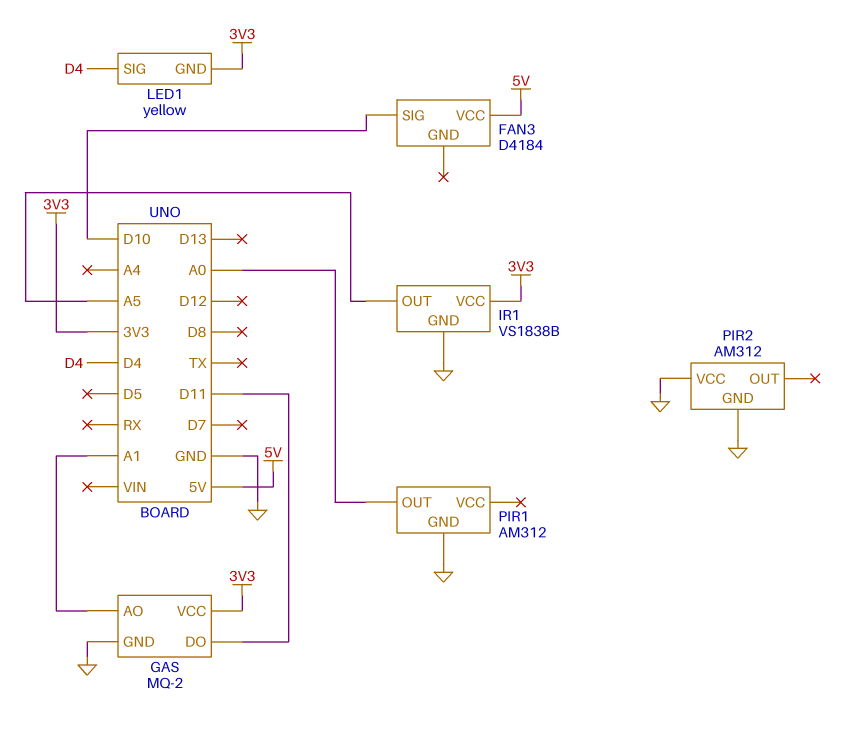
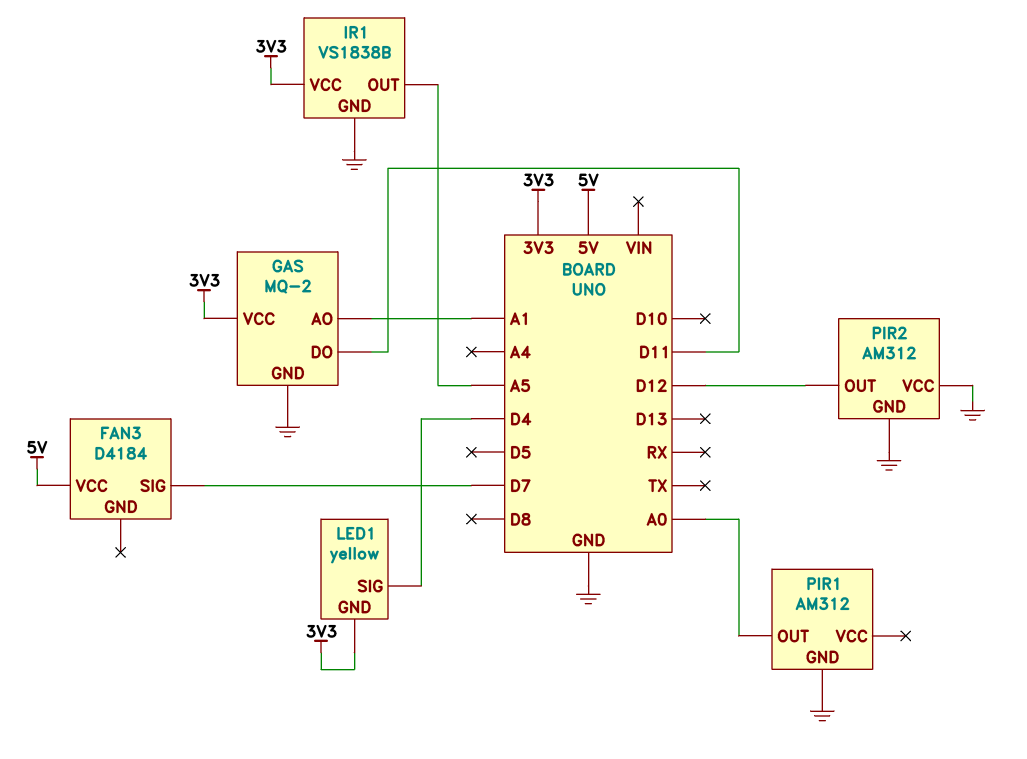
FAN3 pin SIG: D10 -> D7
PIR2 pin OUT: none -> D12

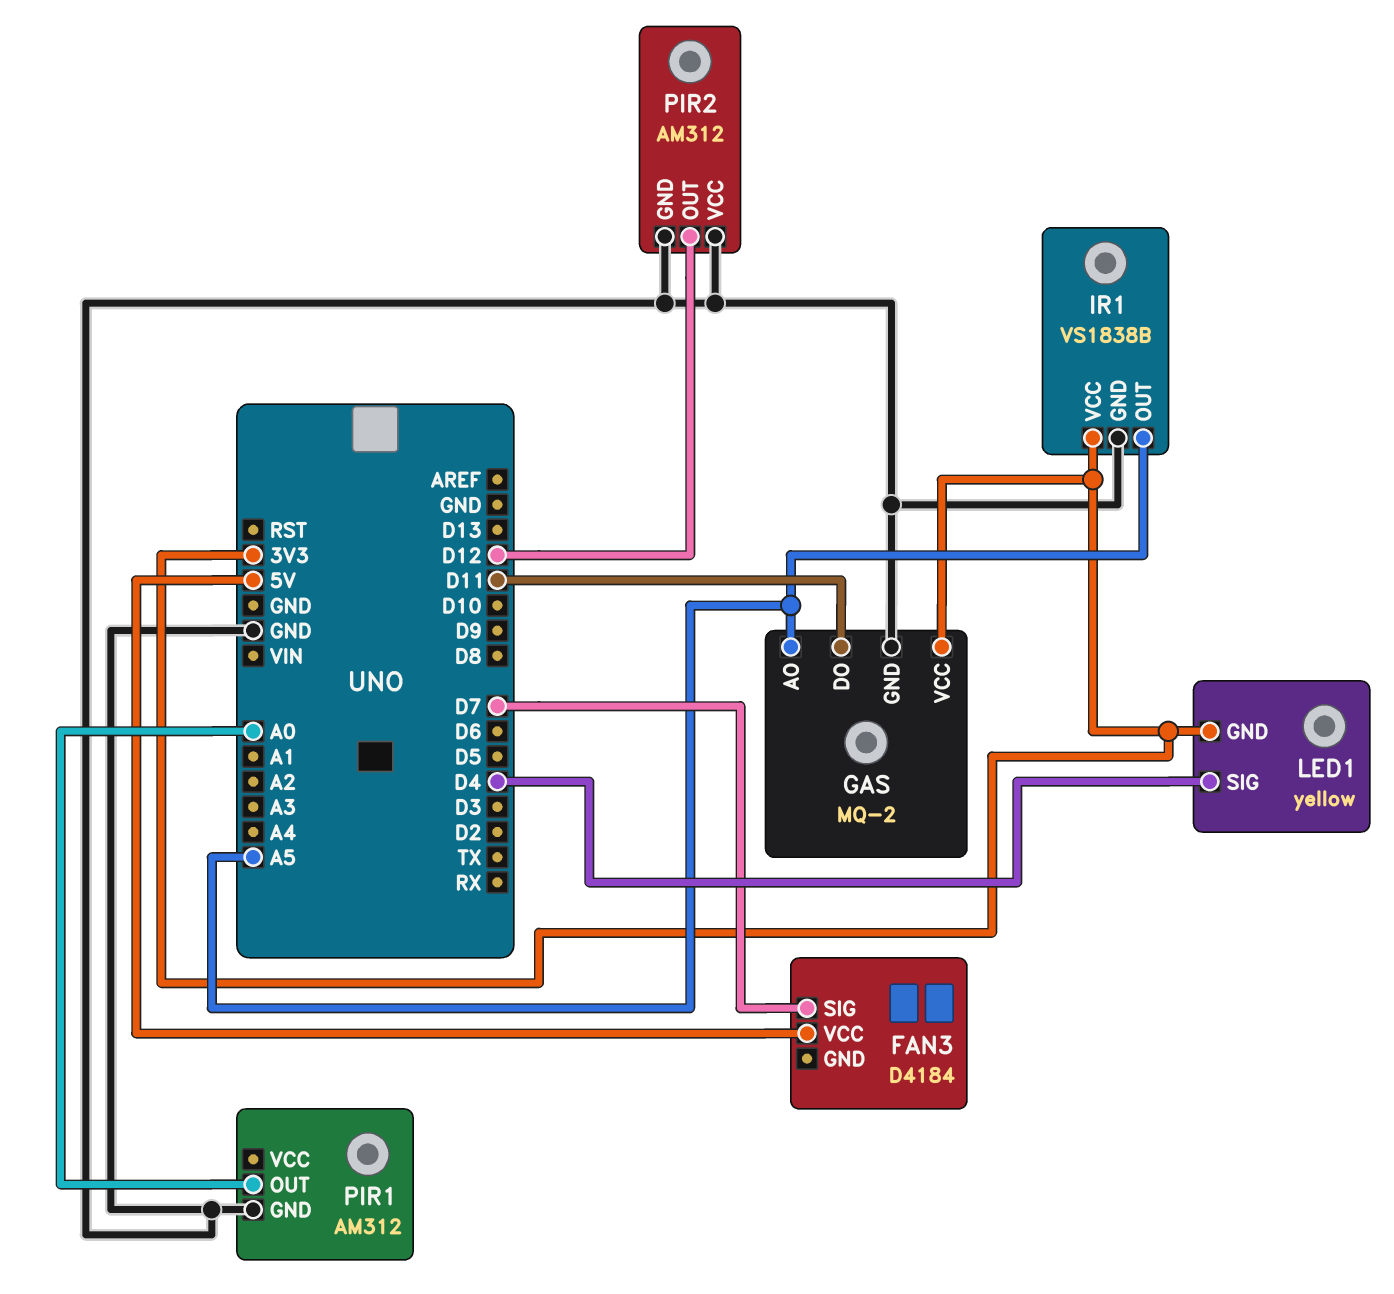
GAS pin AO: A1 -> A5

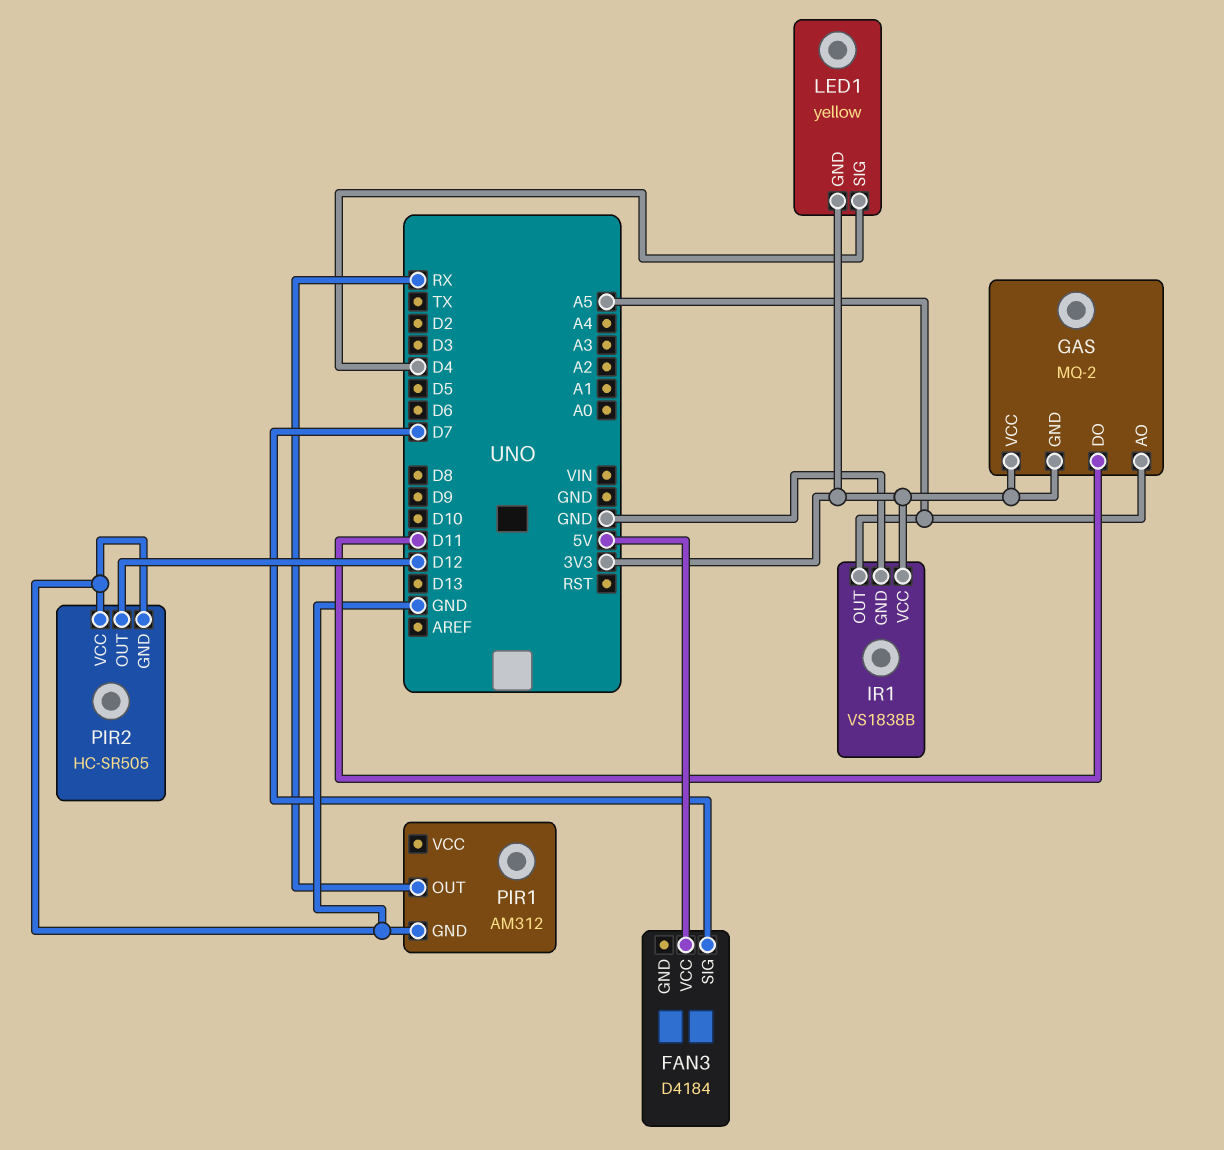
GAS pin GND: GND -> 3V3
PIR1 pin OUT: A0 -> RX
PIR2: AM312 -> HC-SR505

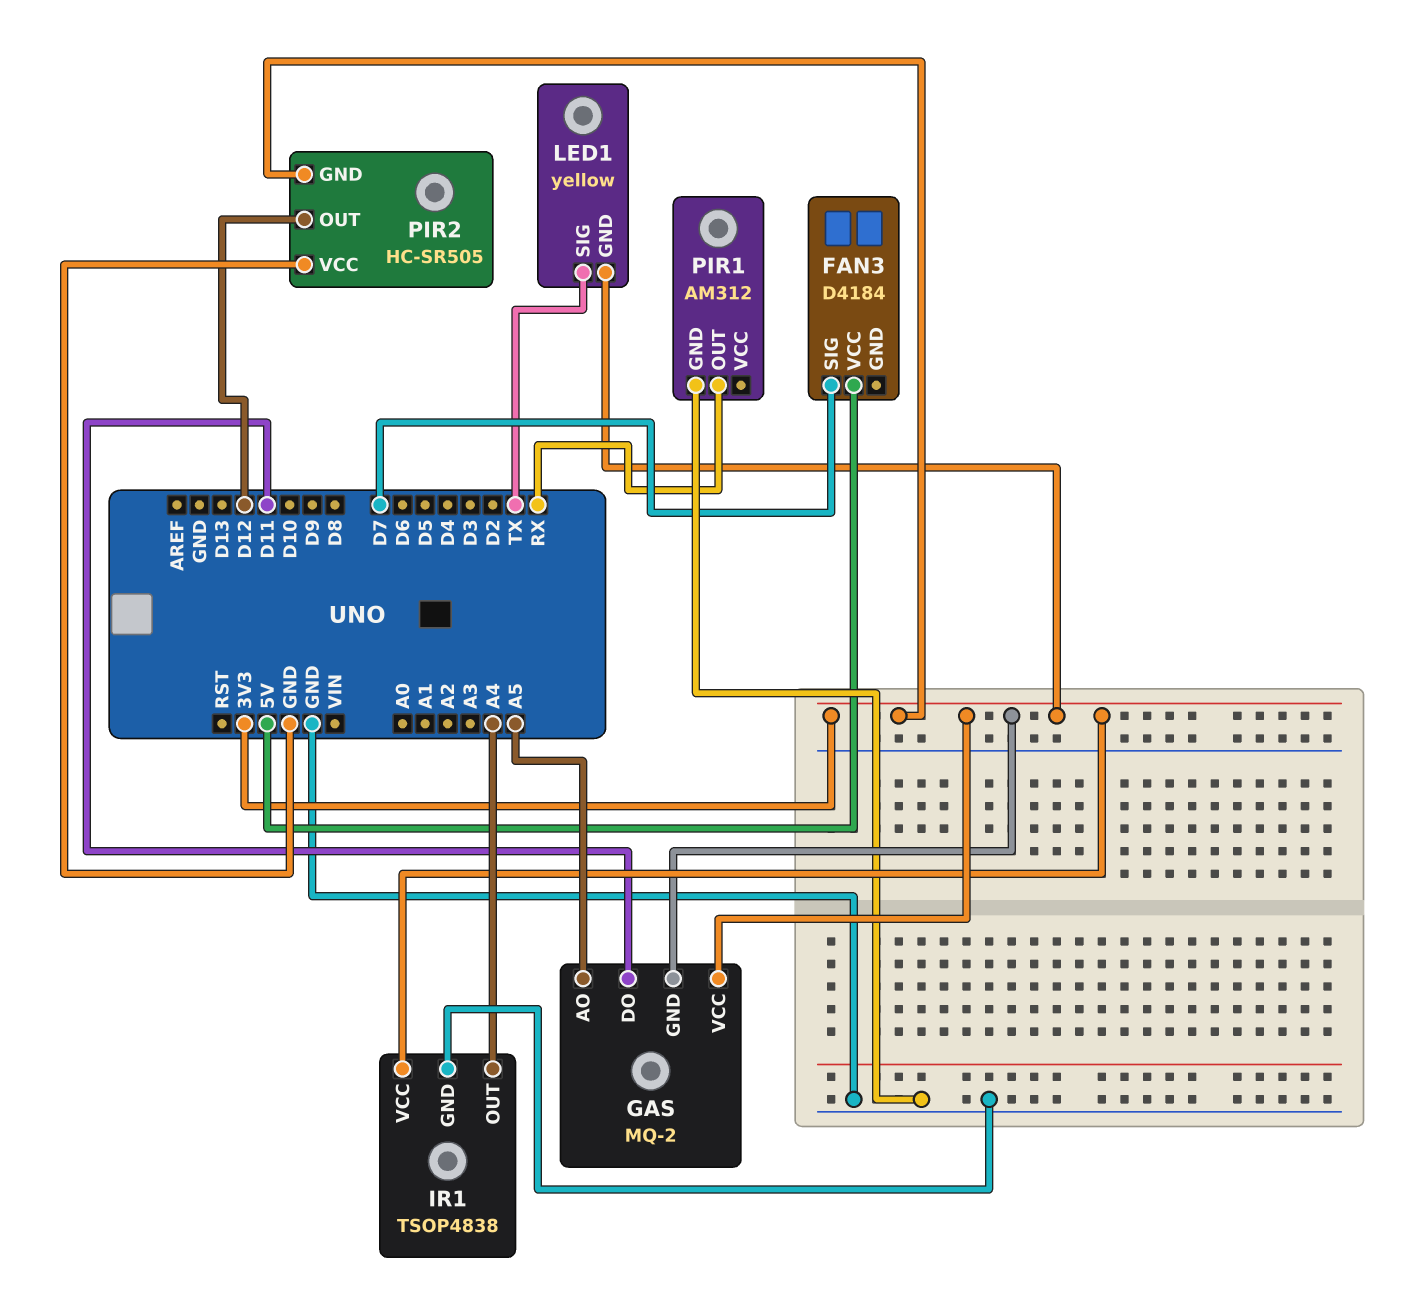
IR1: VS1838B -> TSOP4838
IR1 pin OUT: A5 -> A4
LED1 pin SIG: D4 -> TX
PIR2 pin GND: GND -> 3V3

